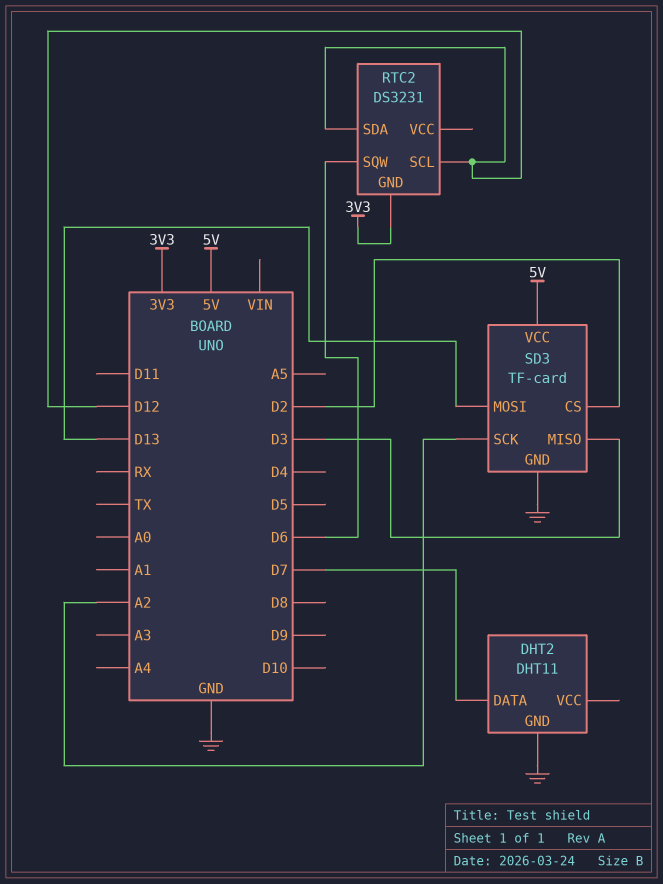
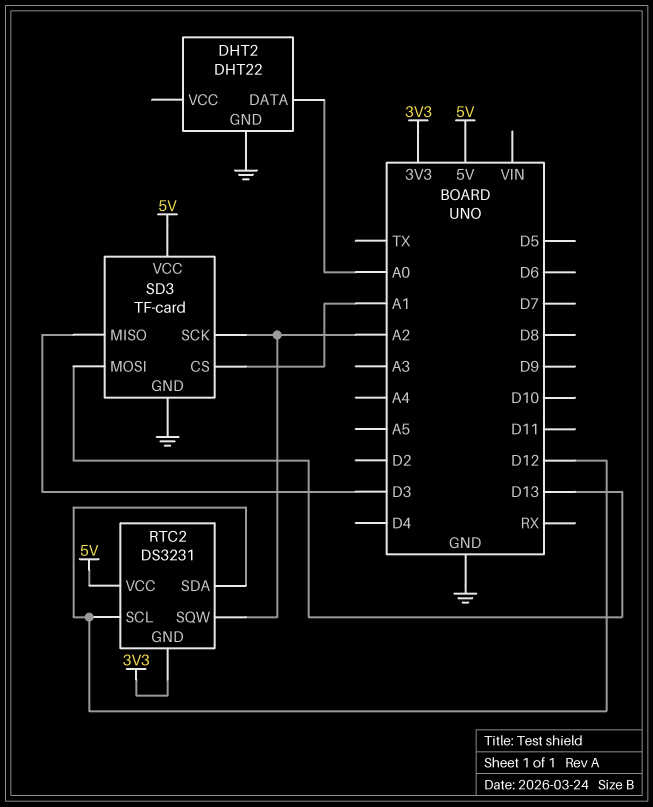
DHT2: DHT11 -> DHT22
DHT2 pin DATA: D7 -> A0
RTC2 pin SQW: D6 -> A2
RTC2 pin VCC: none -> 5V
SD3 pin CS: D2 -> A1

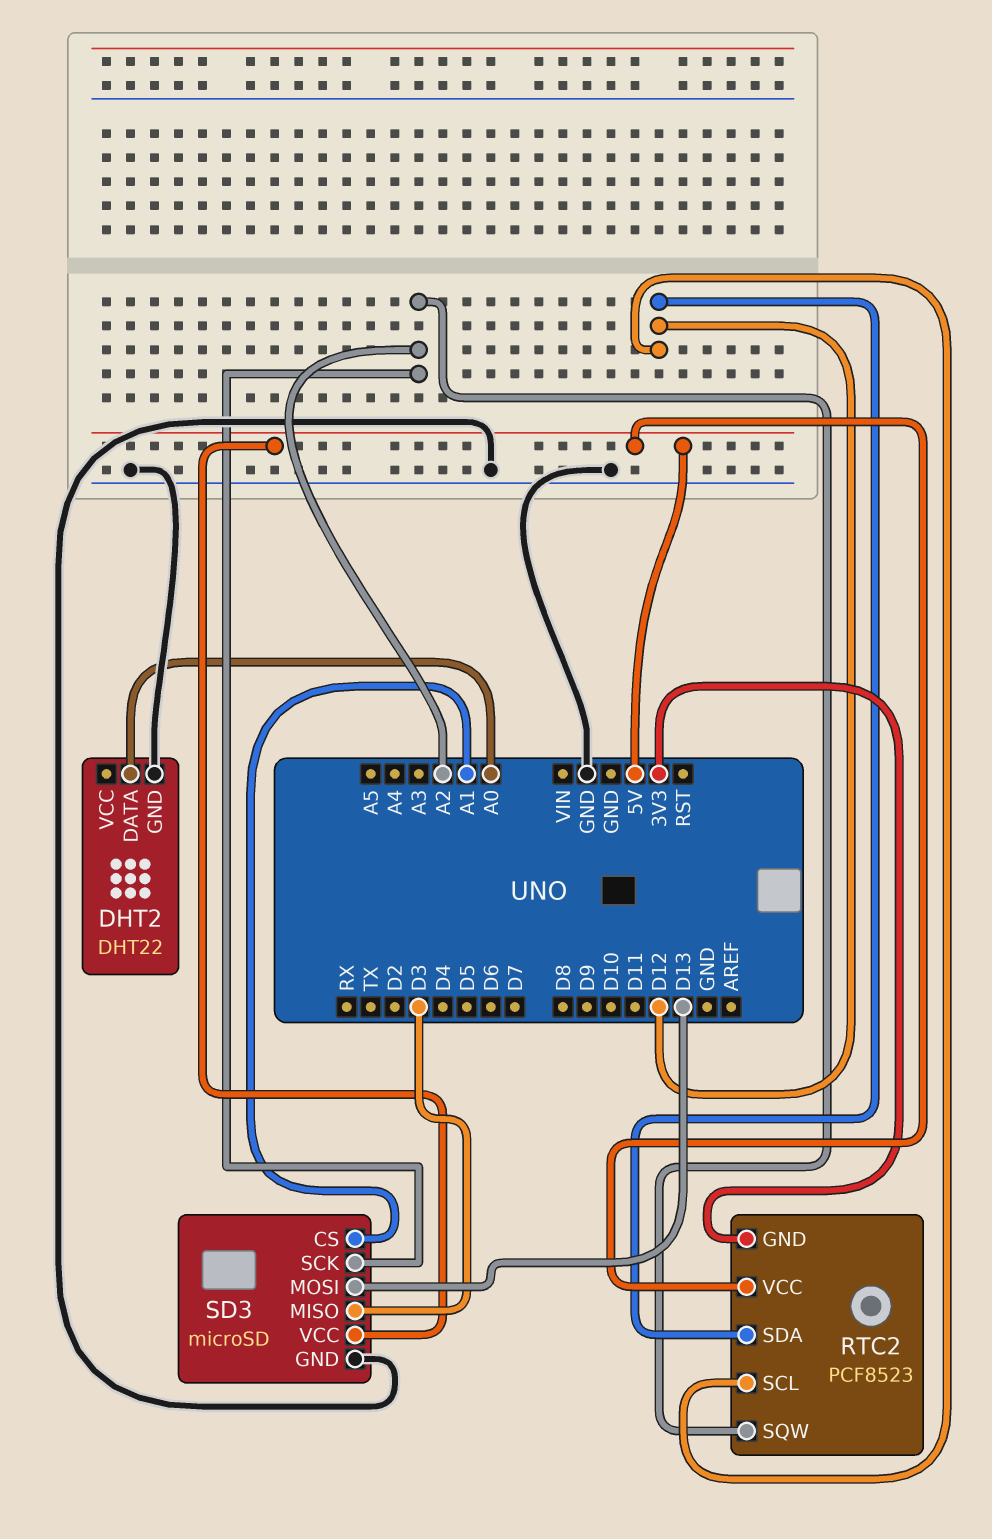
RTC2: DS3231 -> PCF8523
SD3: TF-card -> microSD

